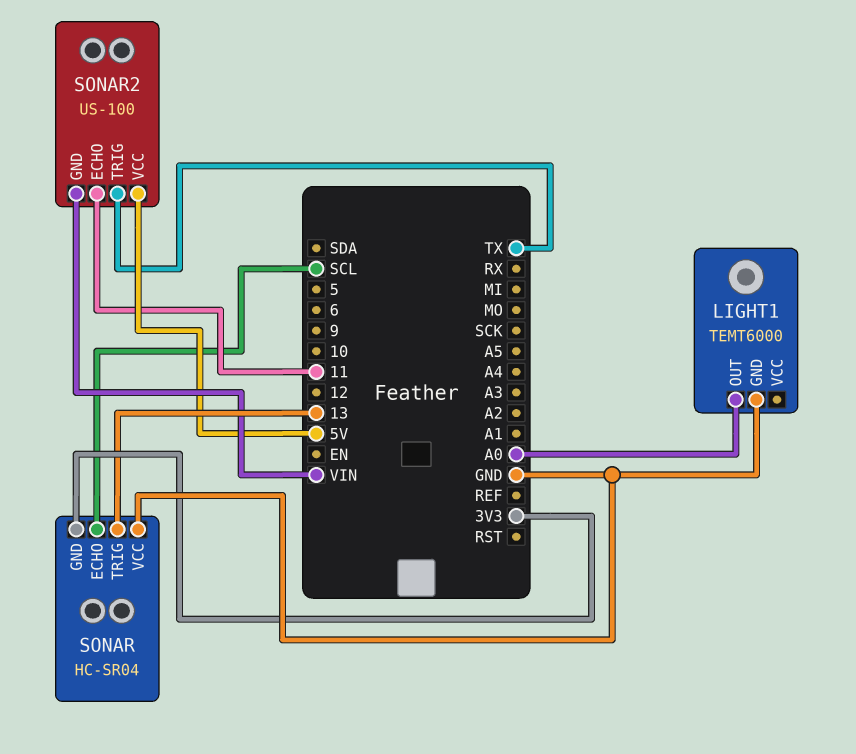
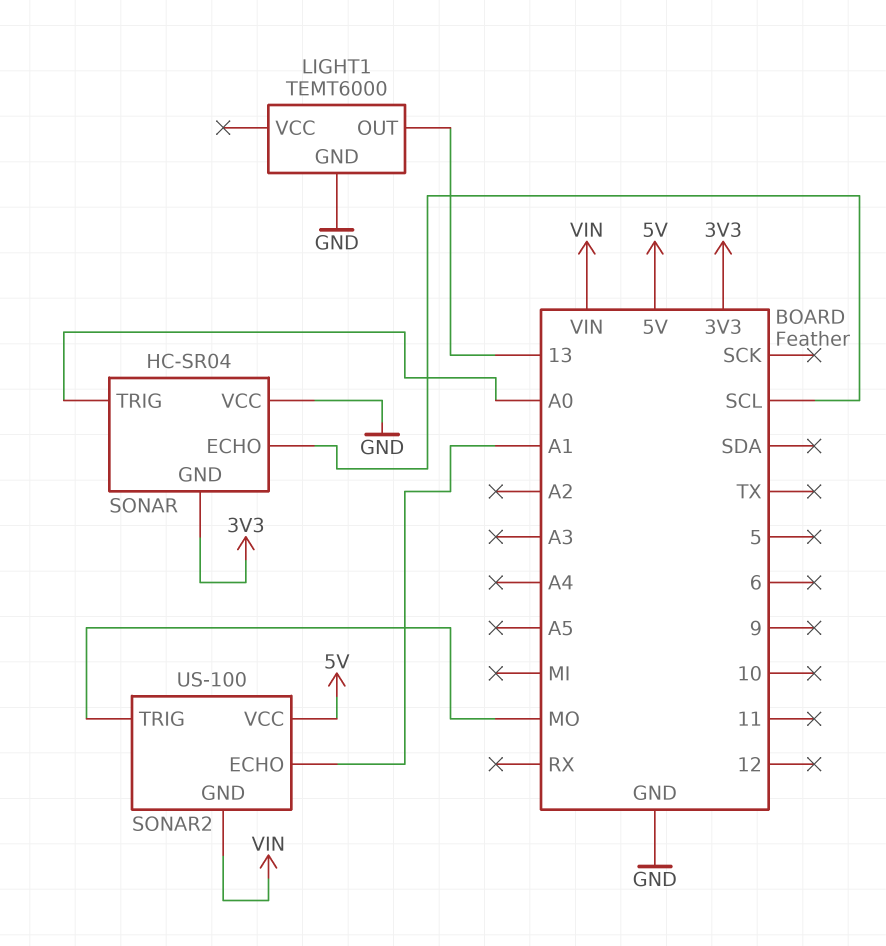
LIGHT1 pin OUT: A0 -> 13
SONAR pin TRIG: 13 -> A0
SONAR2 pin ECHO: 11 -> A1
SONAR2 pin TRIG: TX -> MO

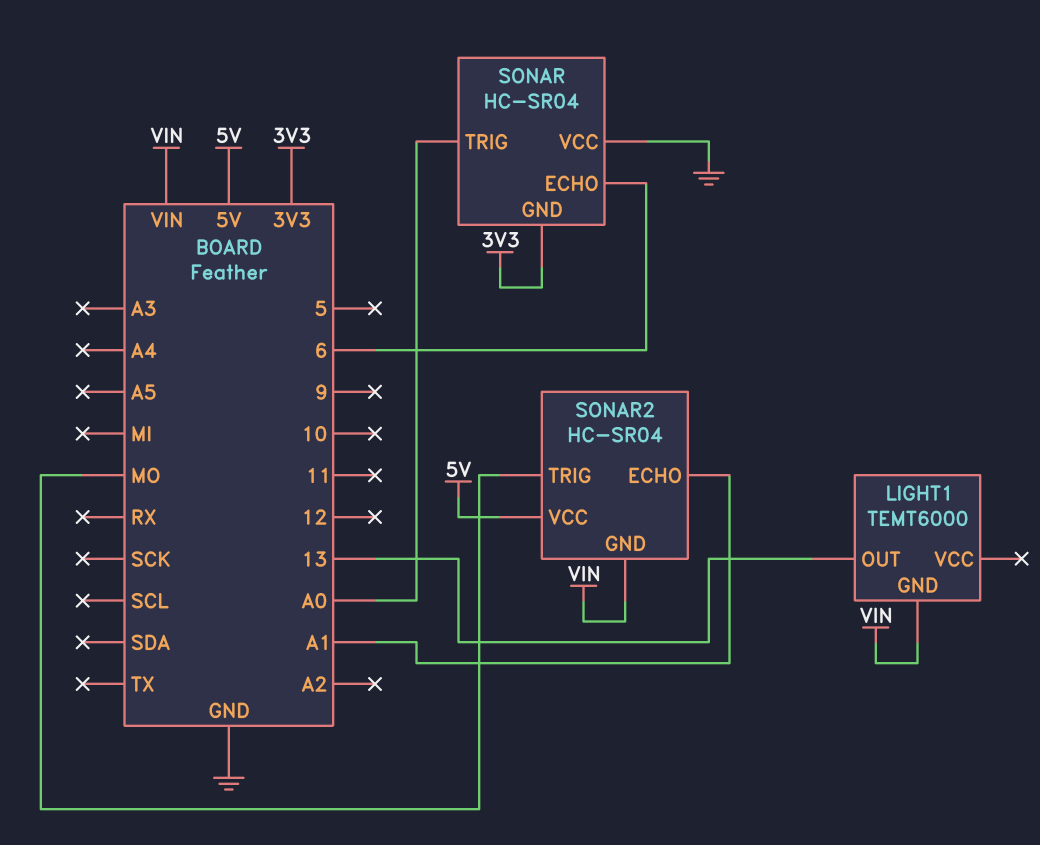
LIGHT1 pin GND: GND -> VIN
SONAR pin ECHO: SCL -> 6
SONAR2: US-100 -> HC-SR04

